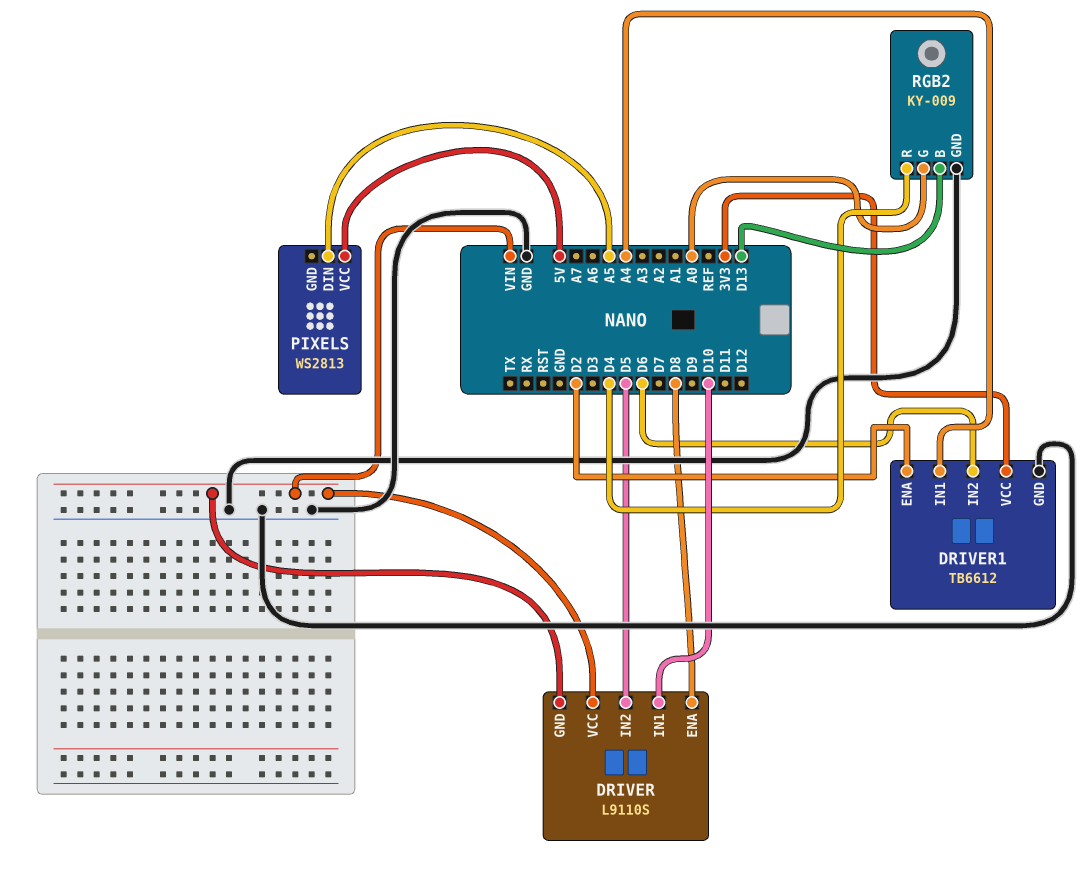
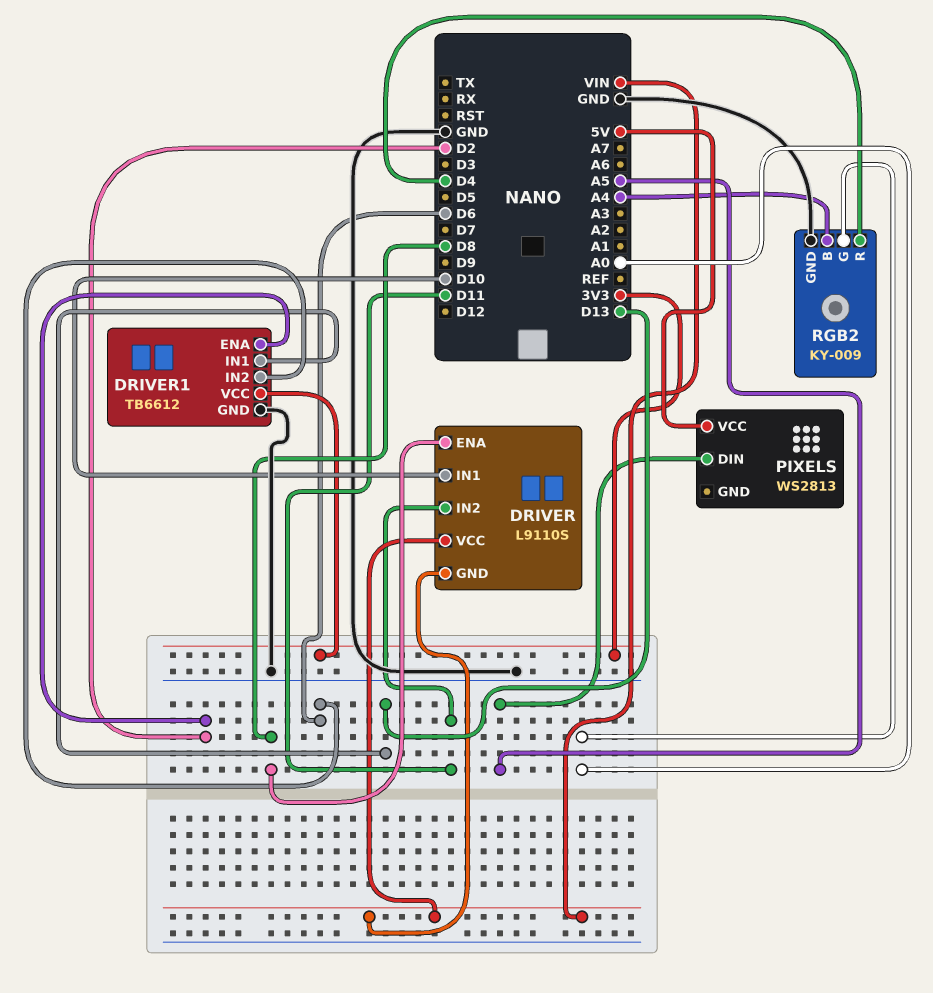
DRIVER pin IN2: D5 -> D11
DRIVER1 pin IN1: A4 -> D13
RGB2 pin B: D13 -> A4

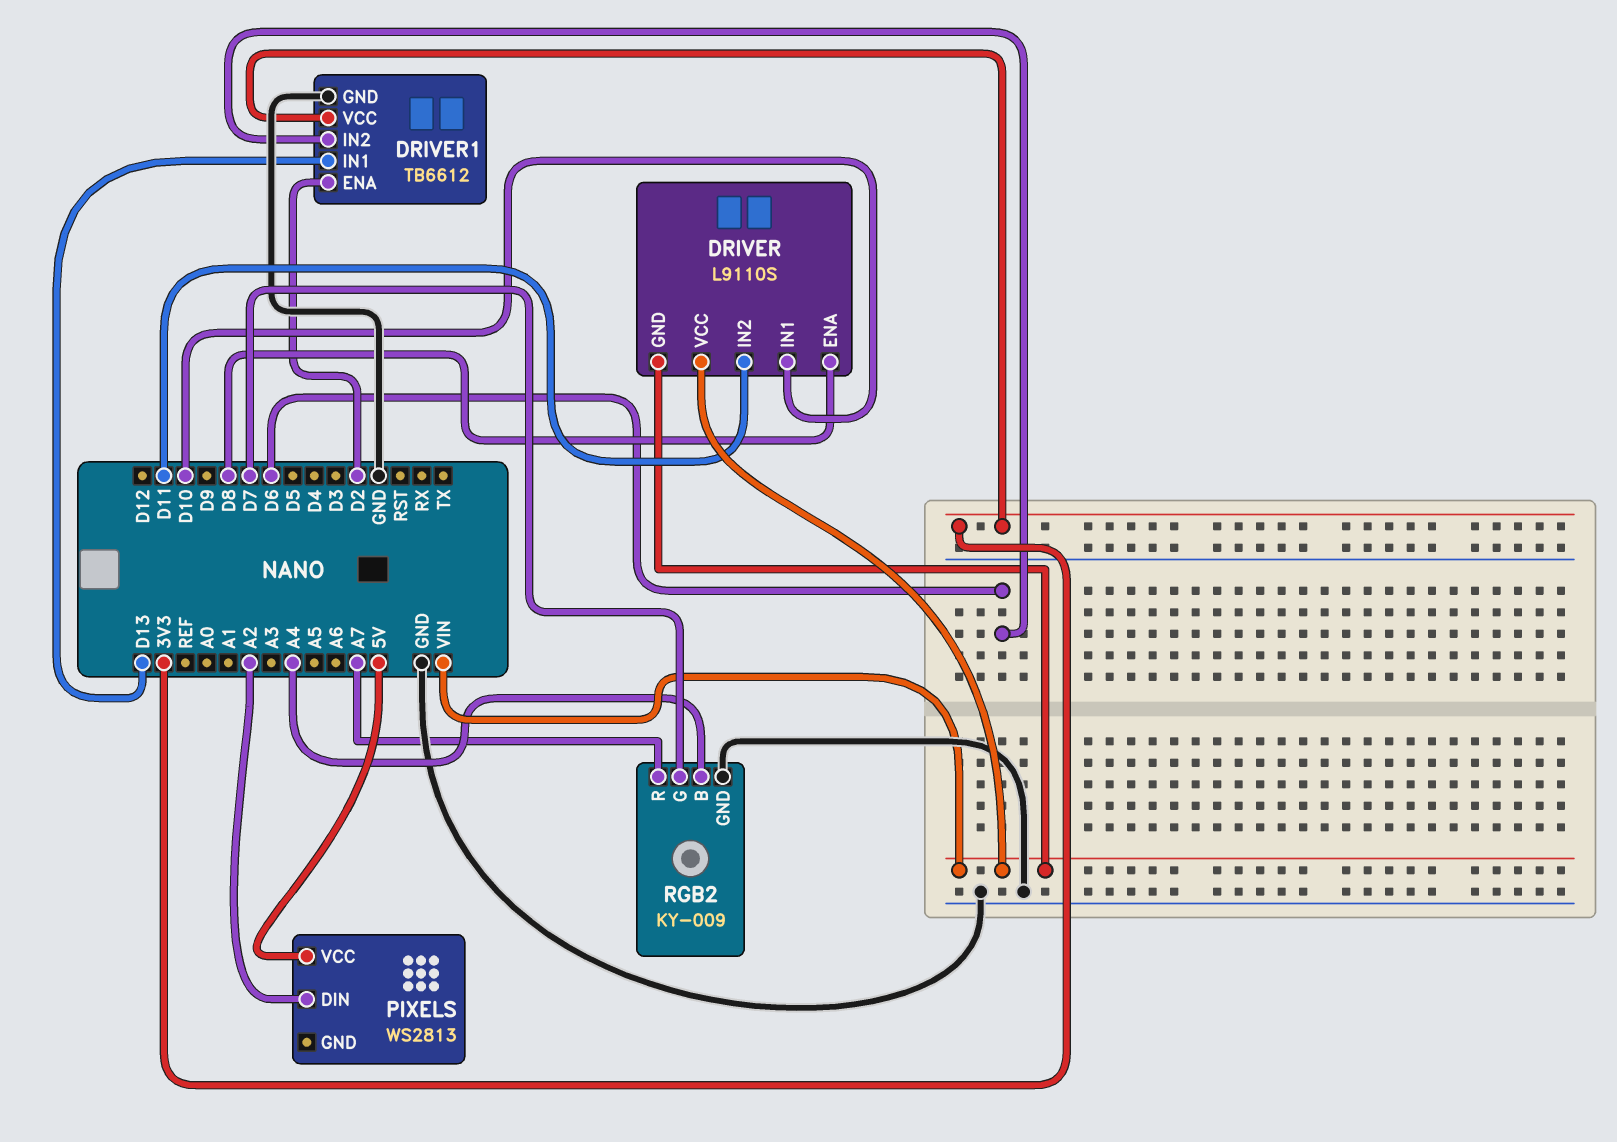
PIXELS pin DIN: A5 -> A2
RGB2 pin G: A0 -> D7
RGB2 pin R: D4 -> A7

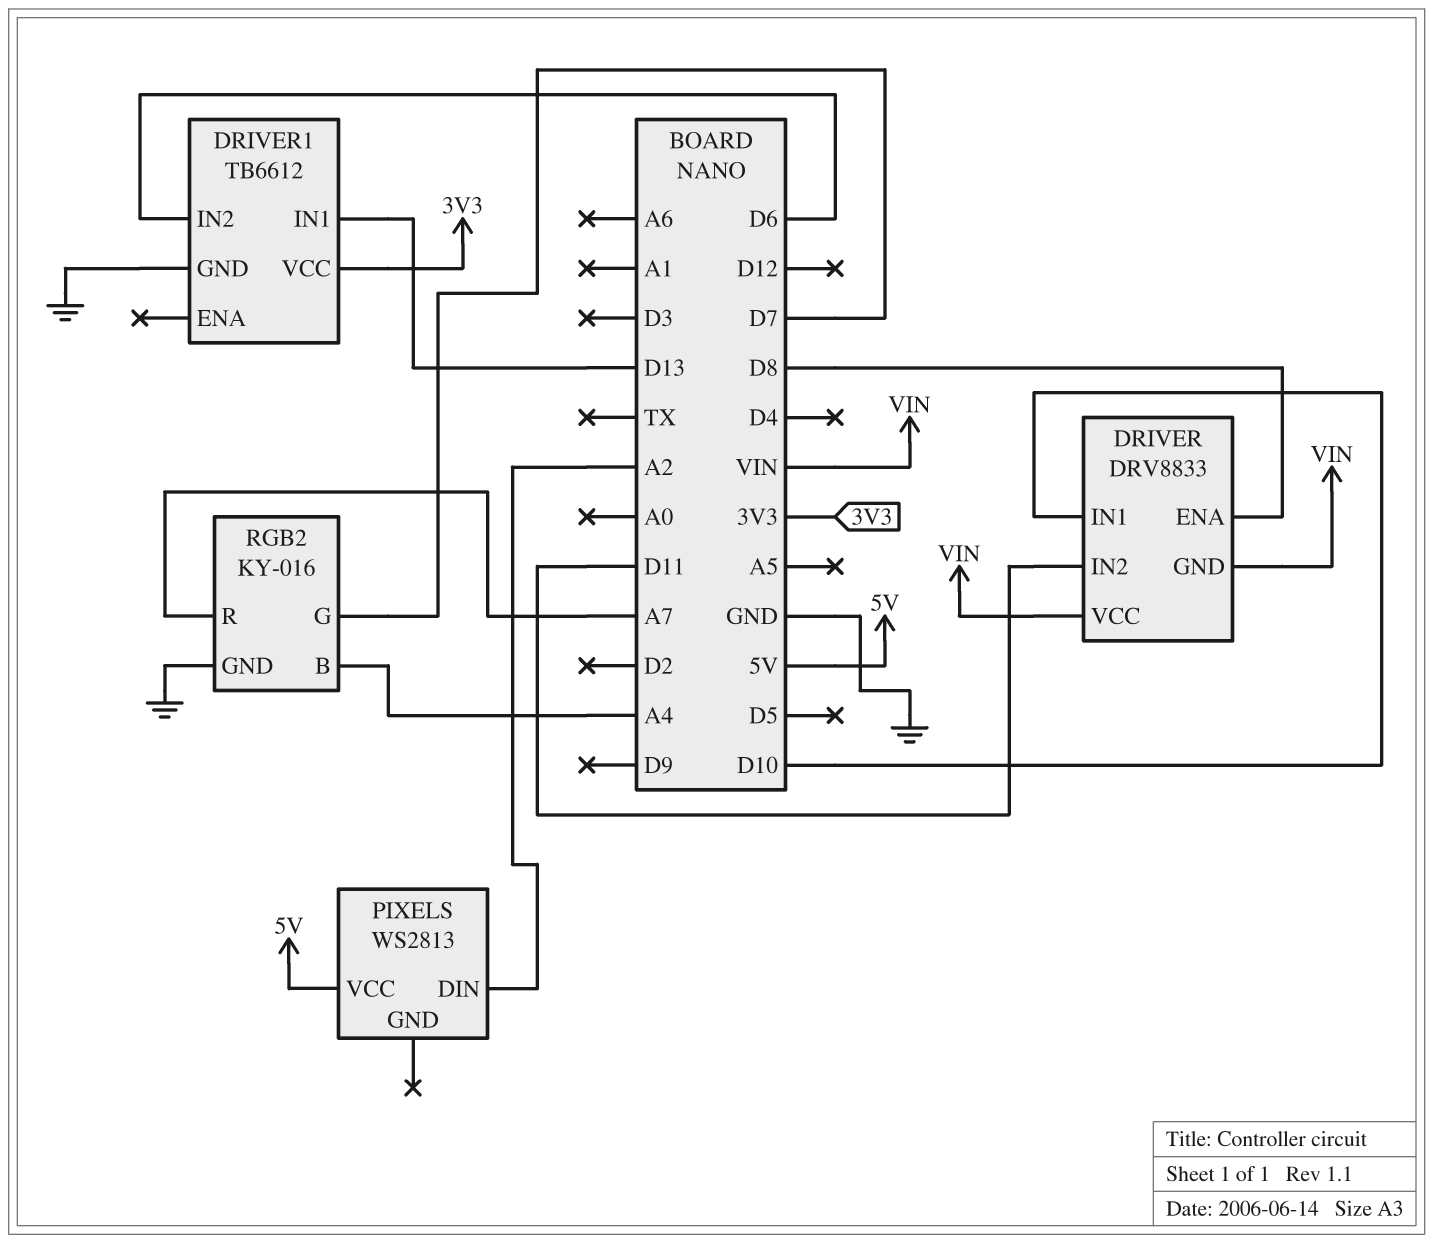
DRIVER: L9110S -> DRV8833
DRIVER1 pin ENA: D2 -> none
RGB2: KY-009 -> KY-016

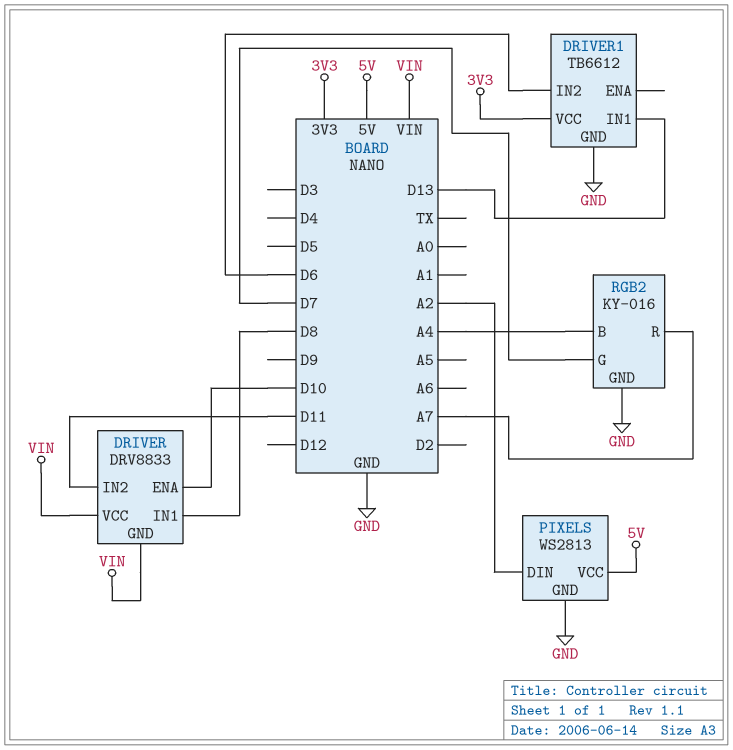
DRIVER pin ENA: D8 -> D10
DRIVER pin IN1: D10 -> D8
PIXELS pin GND: none -> GND

